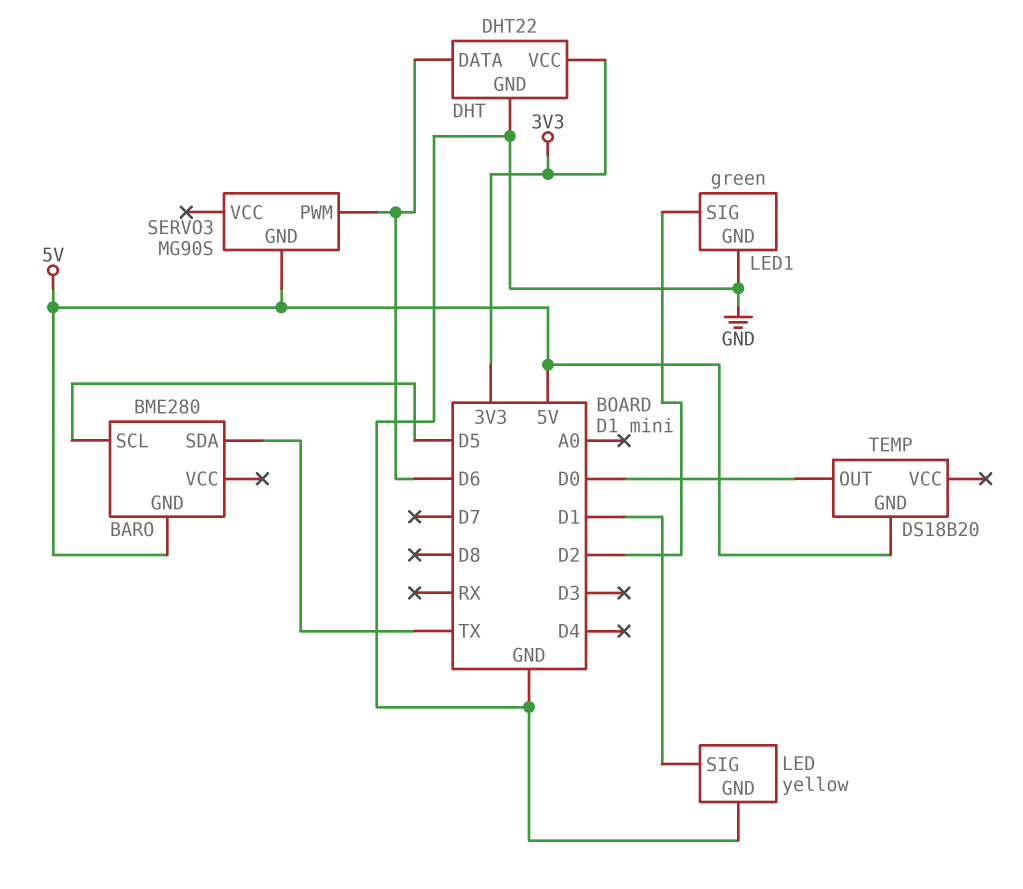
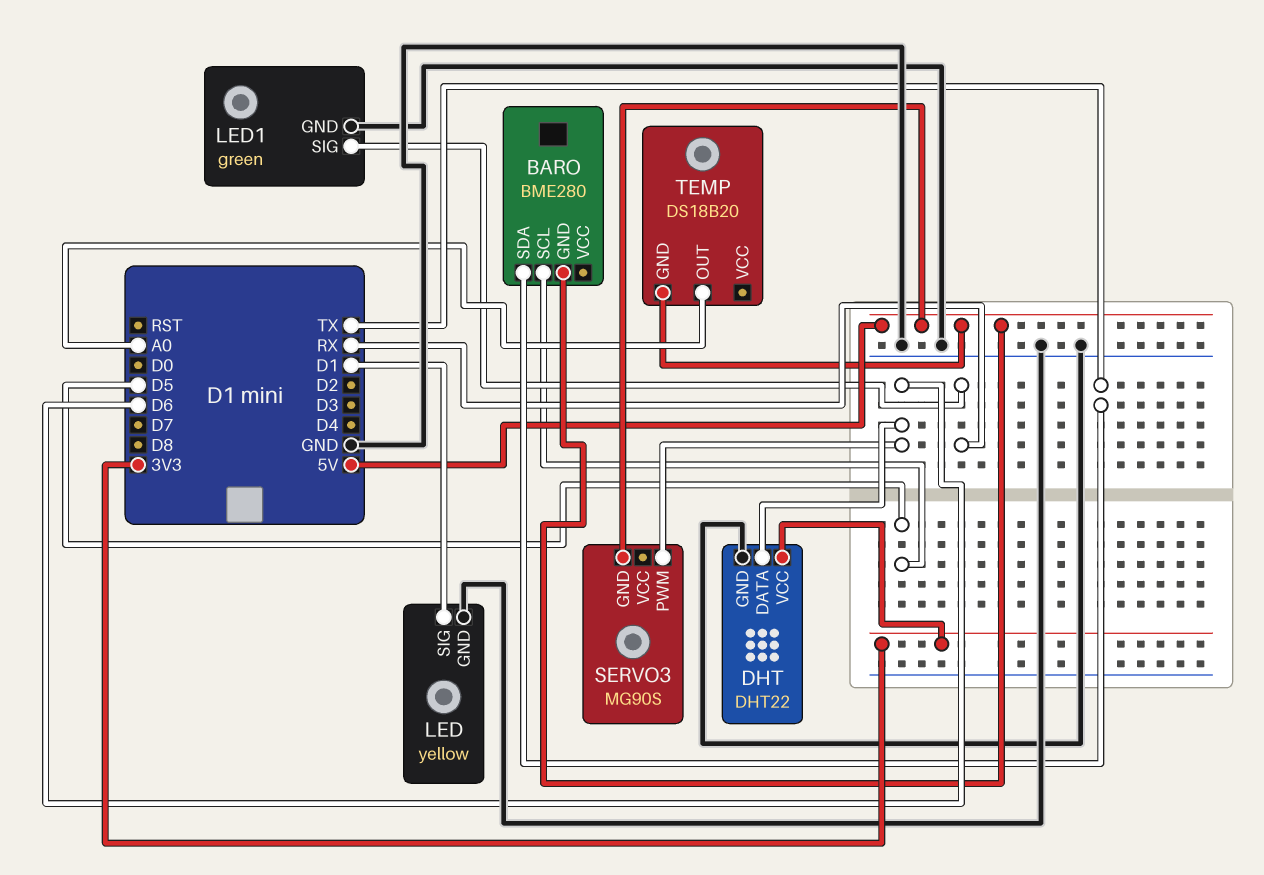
LED1 pin SIG: D2 -> RX
TEMP pin OUT: D0 -> A0

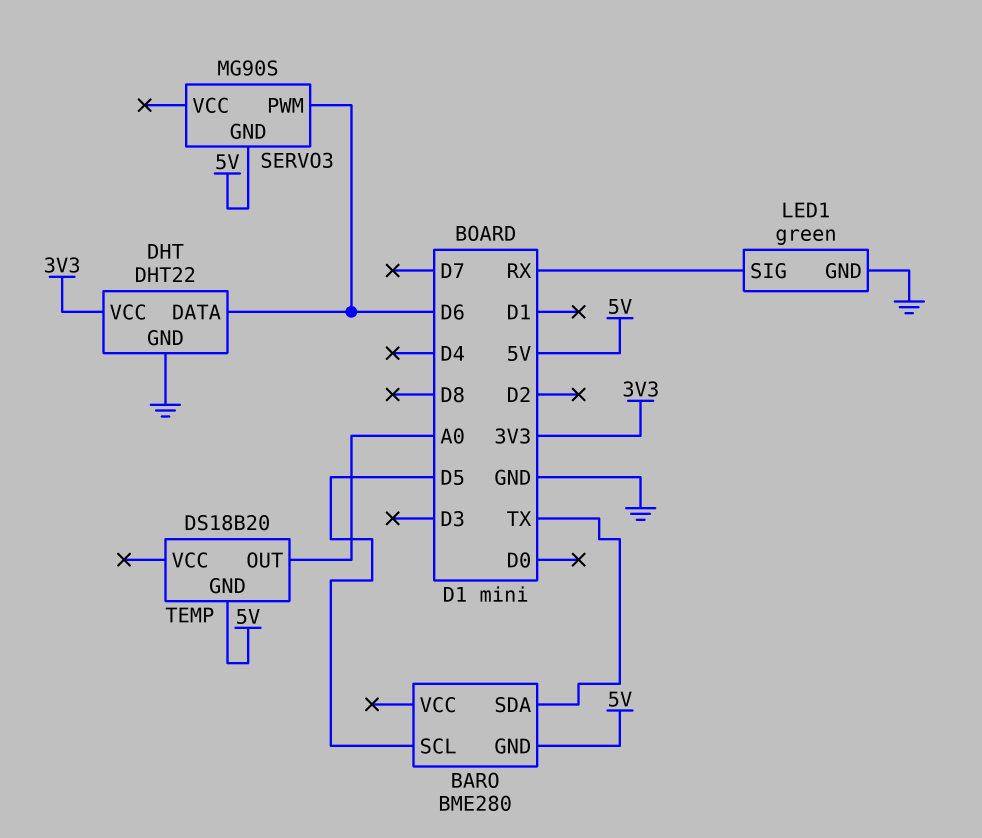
LED: yellow -> none
LED pin GND: GND -> none
LED pin SIG: D1 -> none

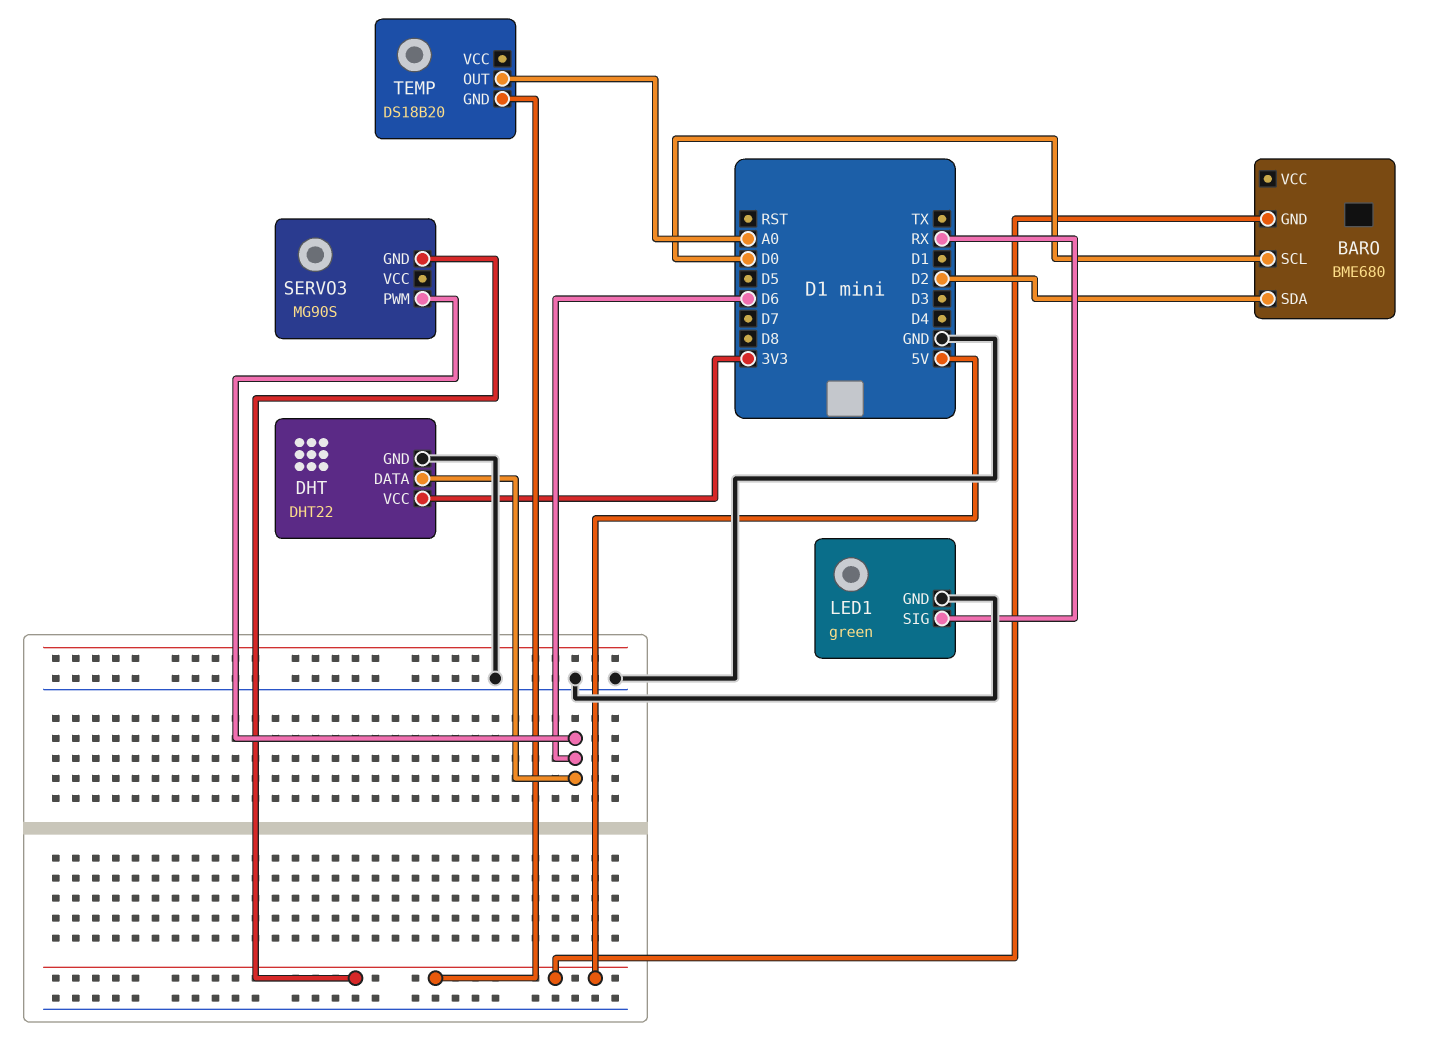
BARO: BME280 -> BME680
BARO pin SCL: D5 -> D0
BARO pin SDA: TX -> D2

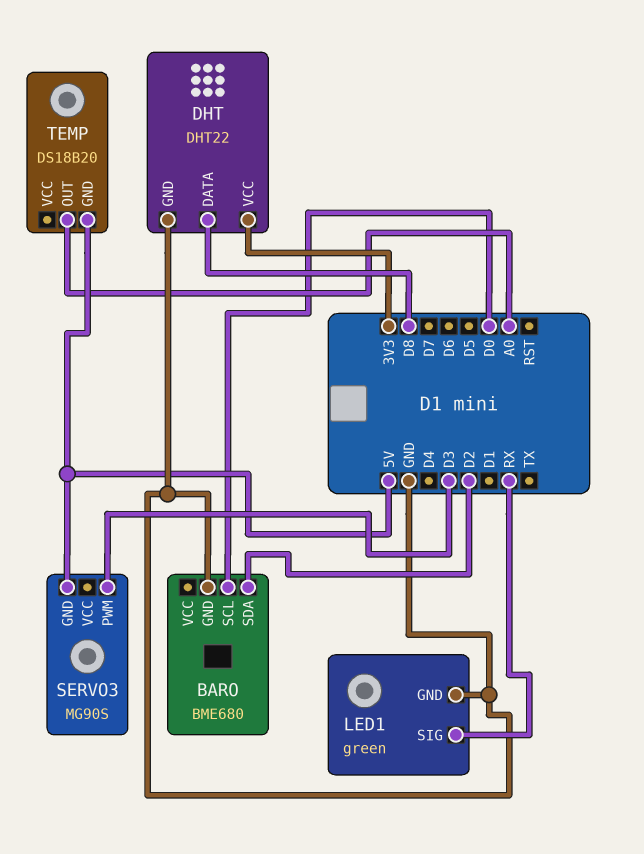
BARO pin GND: 5V -> GND
DHT pin DATA: D6 -> D8
SERVO3 pin PWM: D6 -> D3

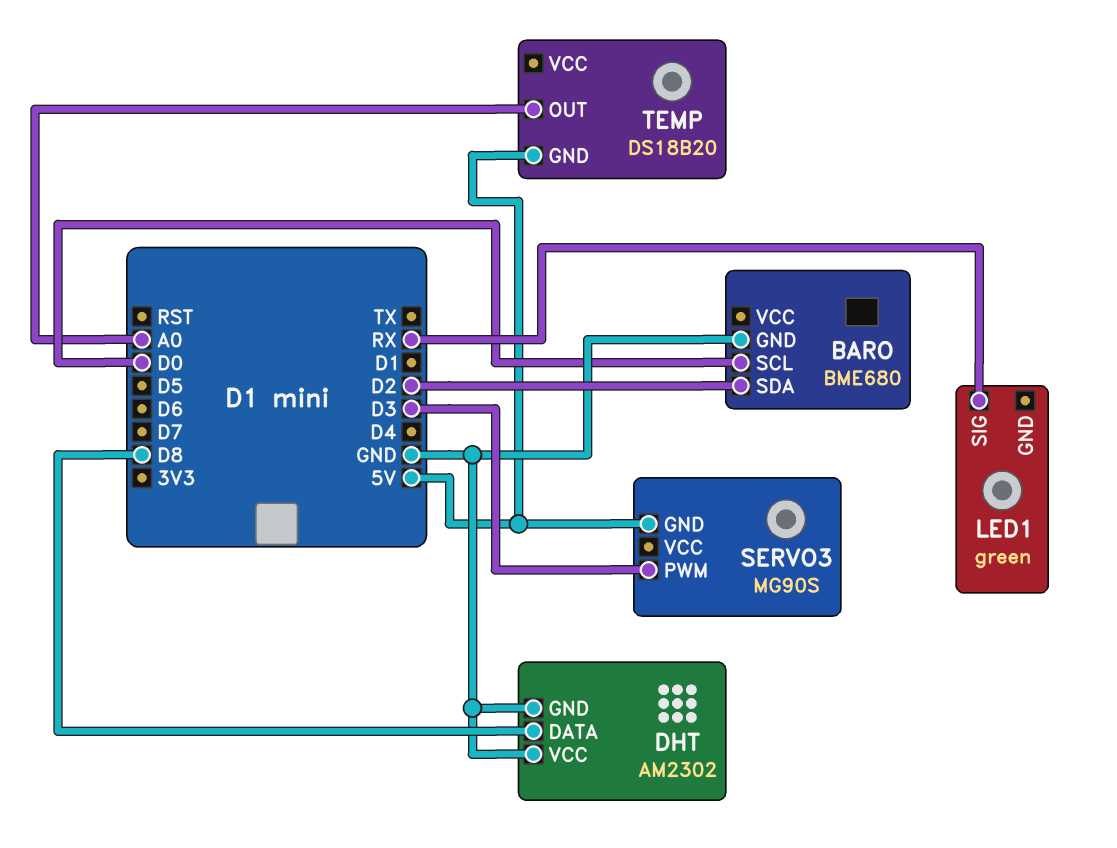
DHT: DHT22 -> AM2302
DHT pin VCC: 3V3 -> GND
LED1 pin GND: GND -> none

